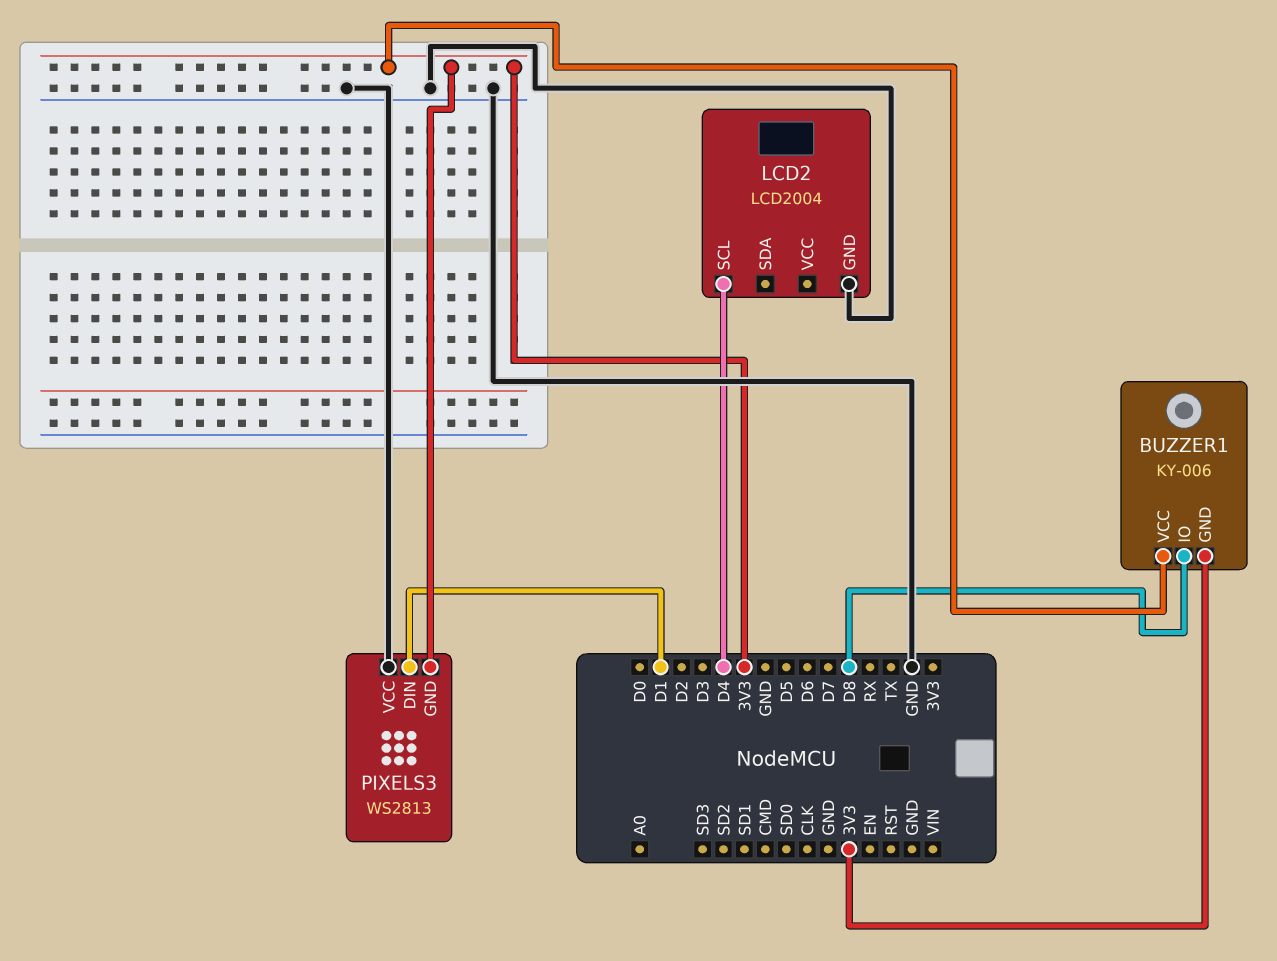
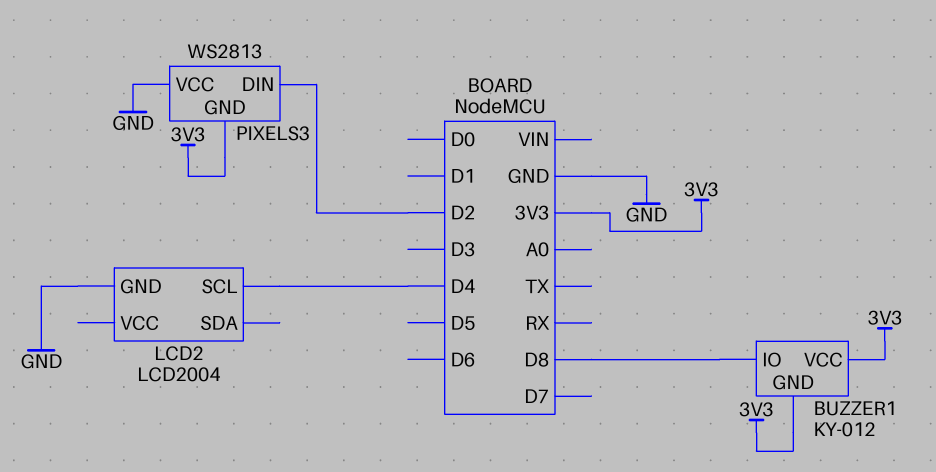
BUZZER1: KY-006 -> KY-012
PIXELS3 pin DIN: D1 -> D2

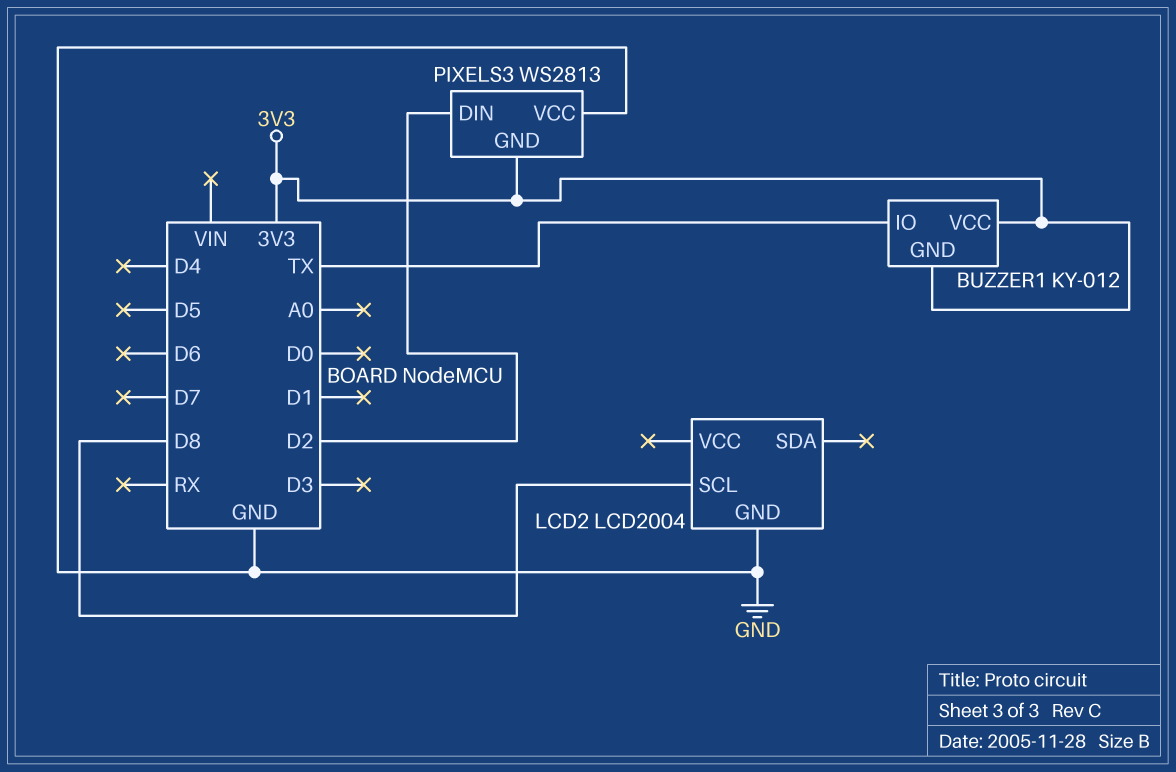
BUZZER1 pin IO: D8 -> TX
LCD2 pin SCL: D4 -> D8

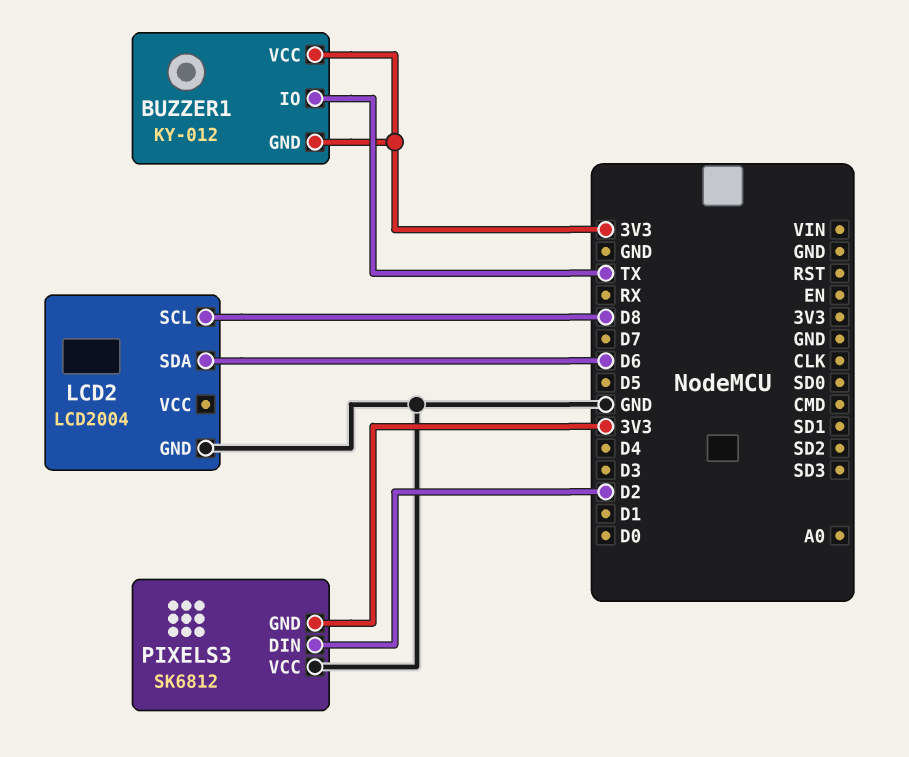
LCD2 pin SDA: none -> D6
PIXELS3: WS2813 -> SK6812

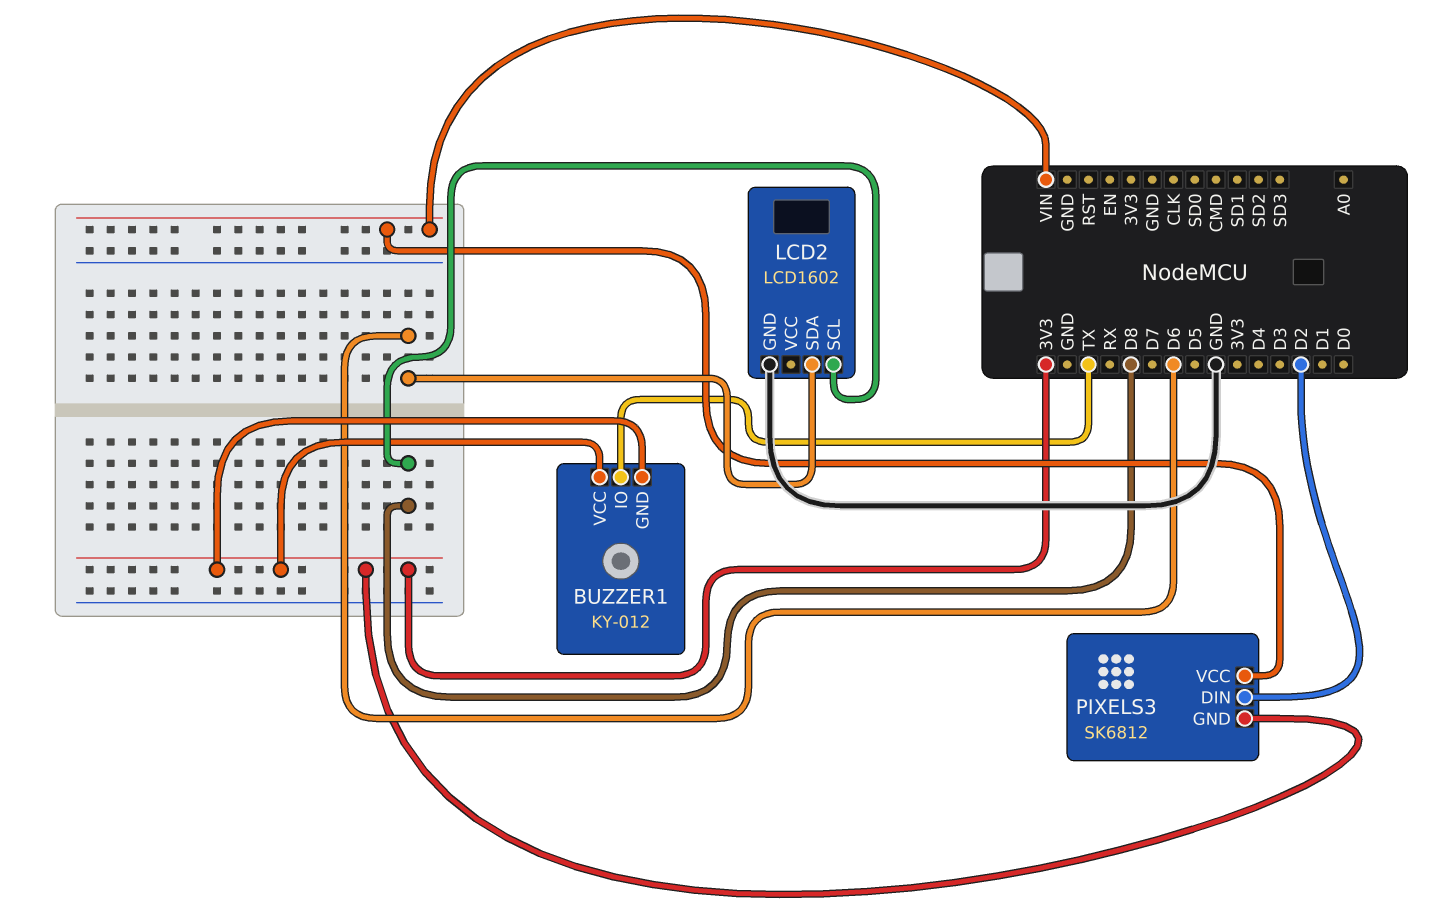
LCD2: LCD2004 -> LCD1602
PIXELS3 pin VCC: GND -> VIN

